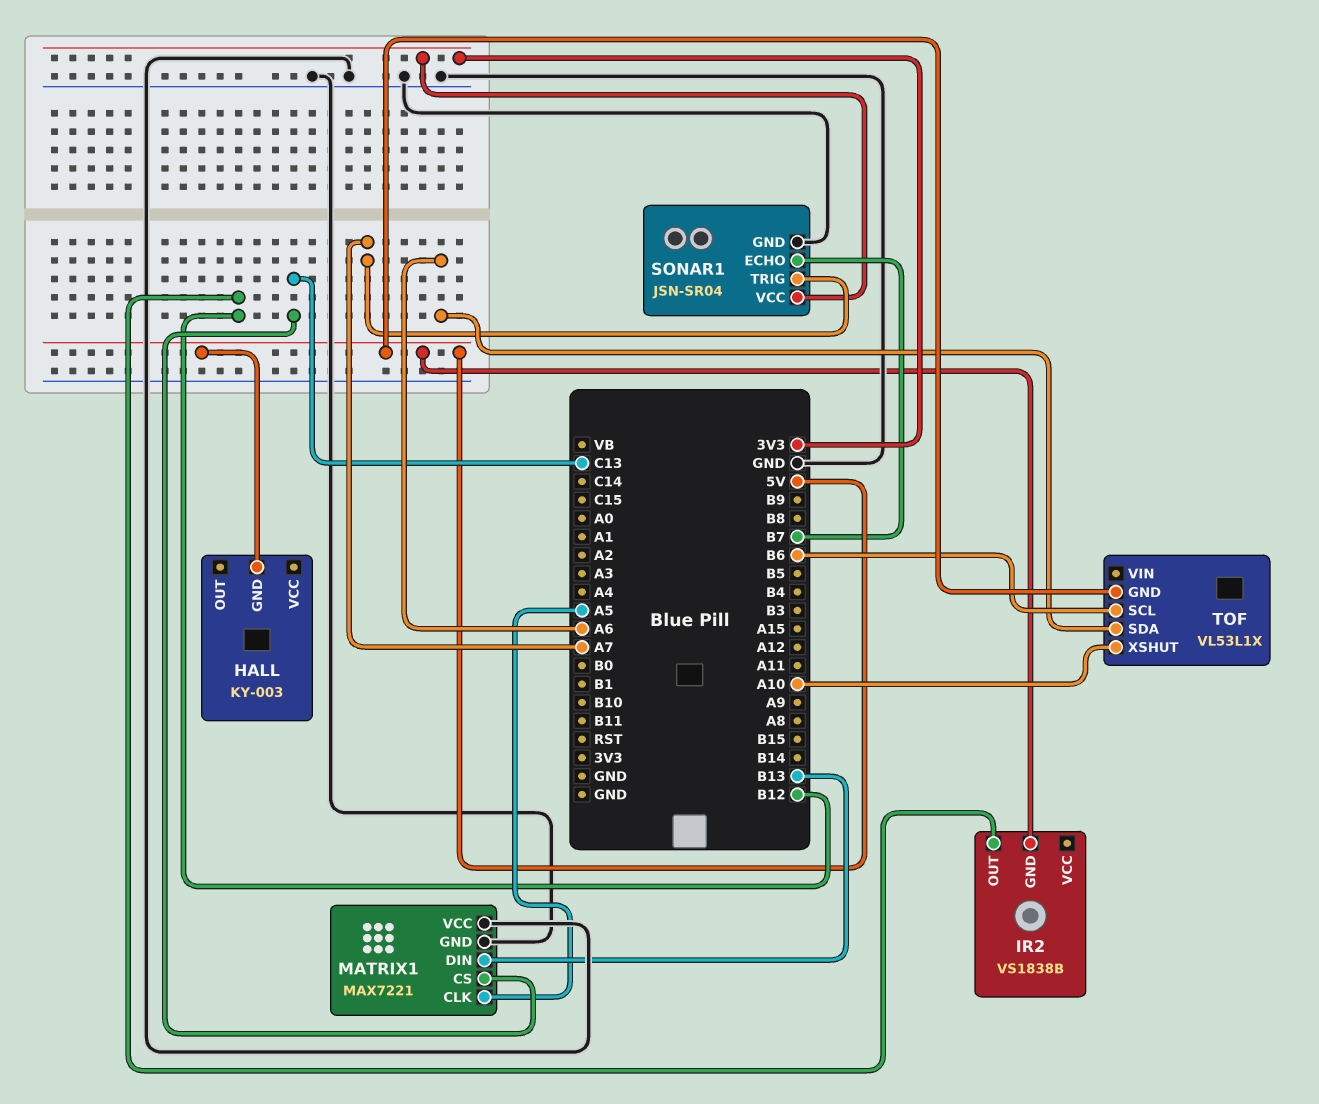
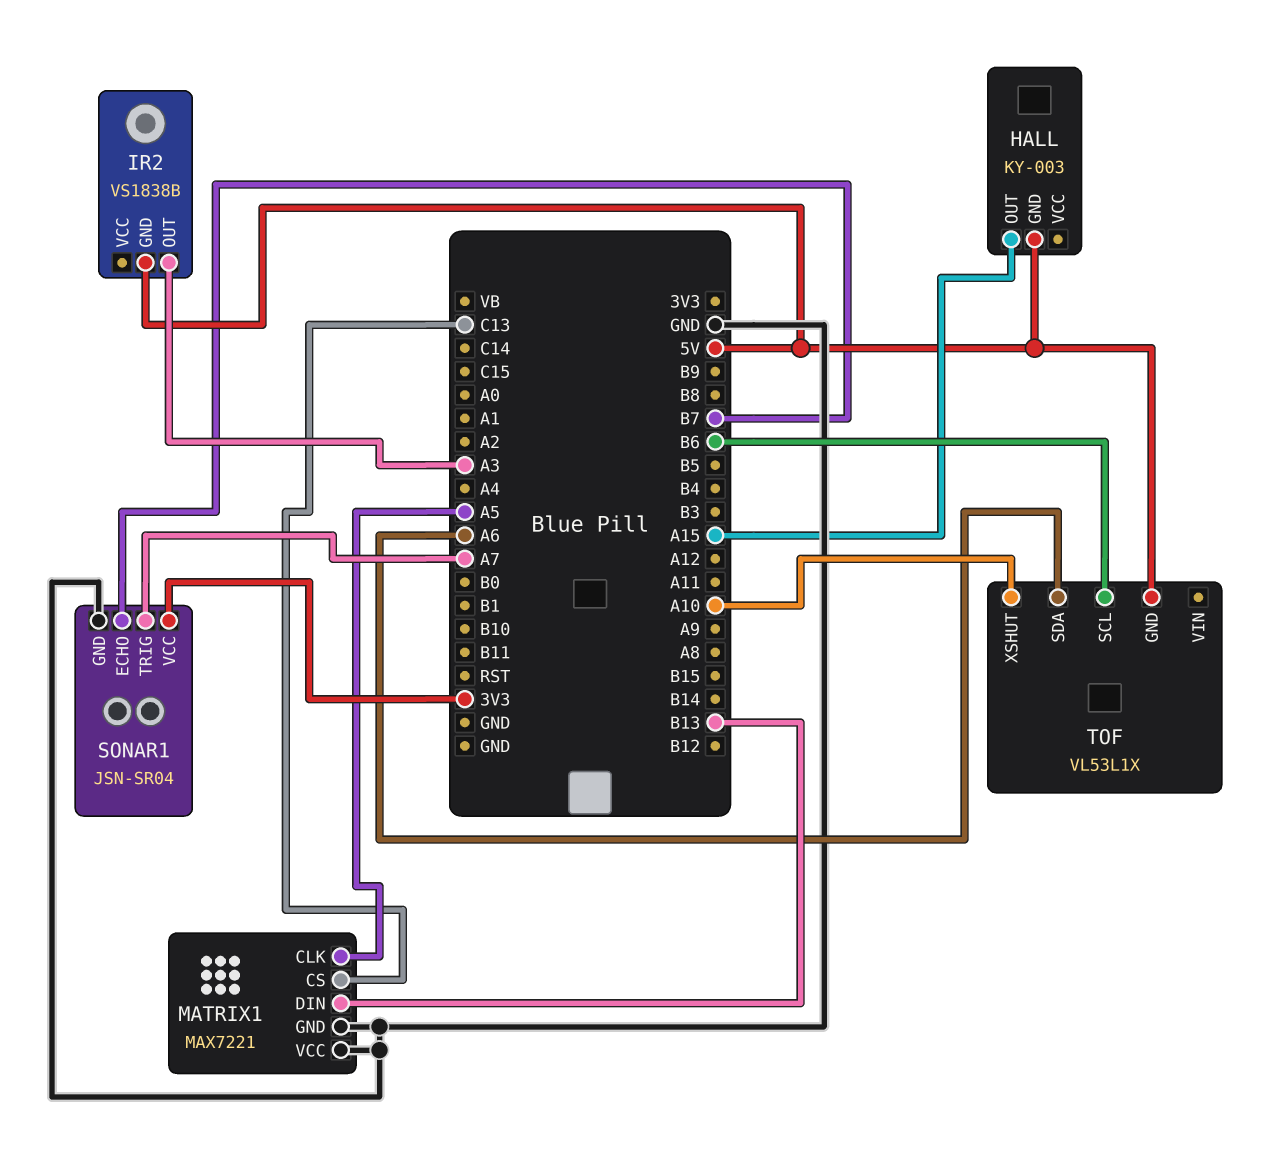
HALL pin OUT: none -> A15
IR2 pin OUT: B12 -> A3

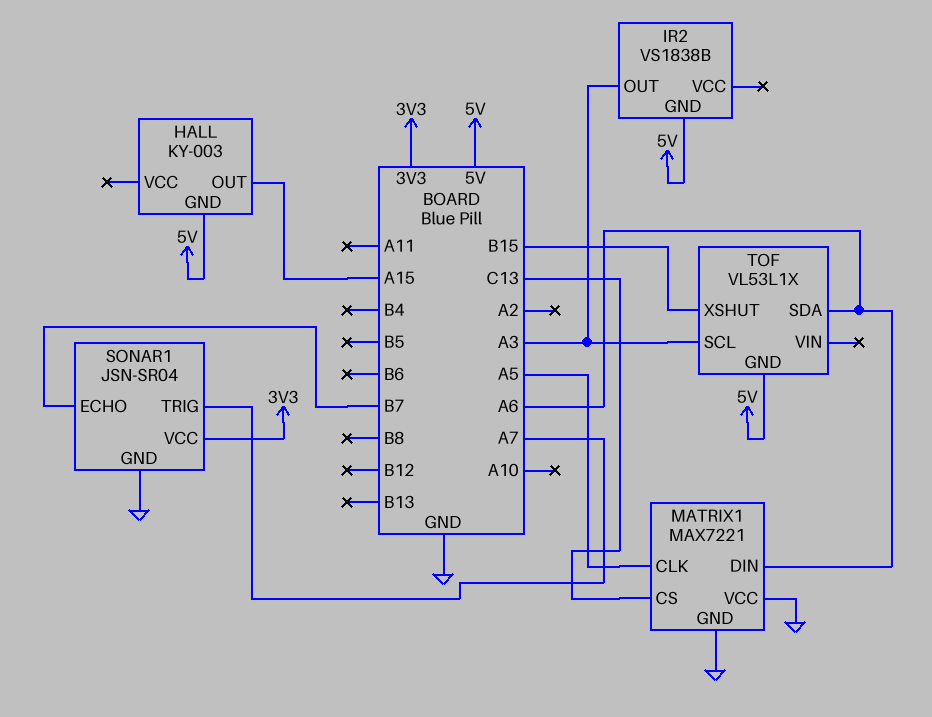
MATRIX1 pin DIN: B13 -> A6
TOF pin SCL: B6 -> A3
TOF pin XSHUT: A10 -> B15

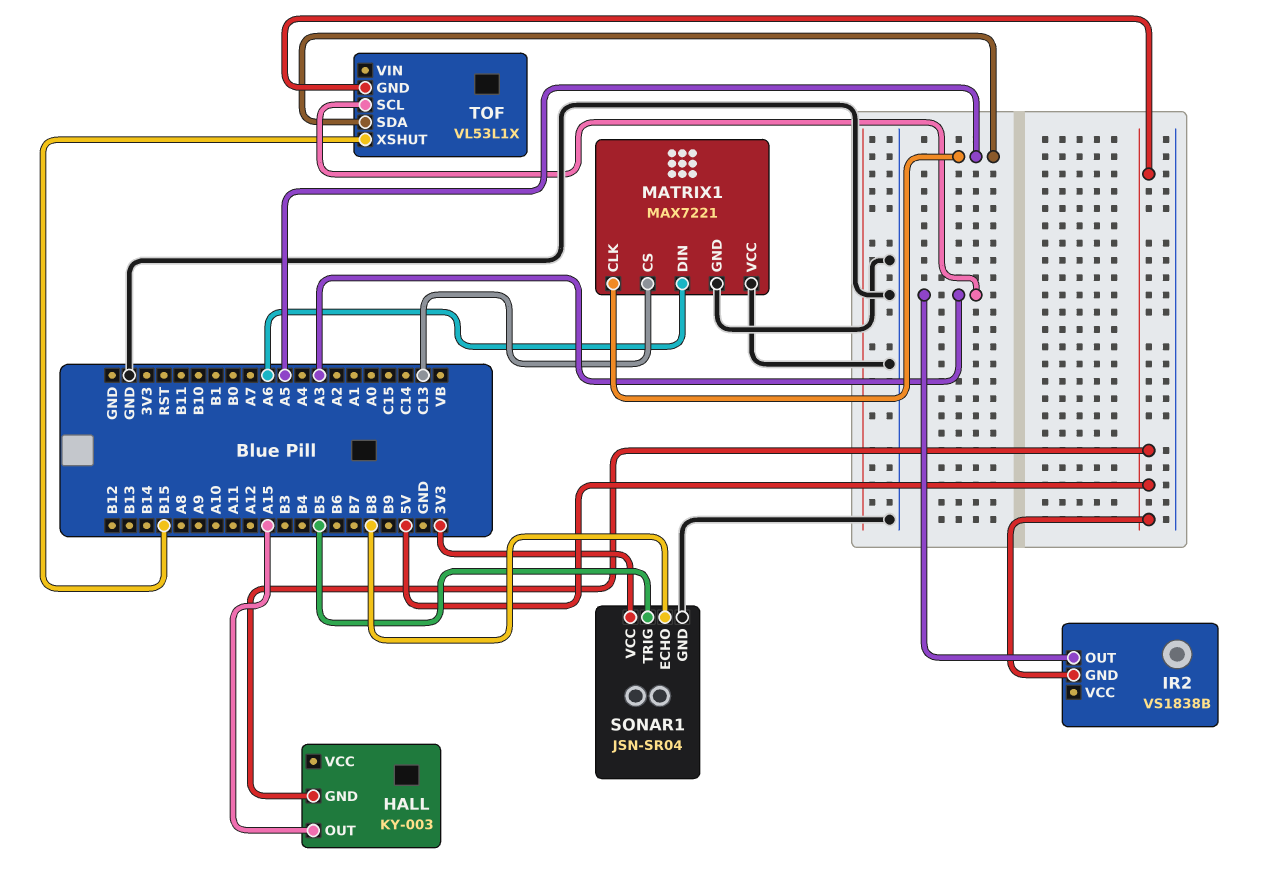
SONAR1 pin ECHO: B7 -> B8
SONAR1 pin TRIG: A7 -> B5
TOF pin SDA: A6 -> A5

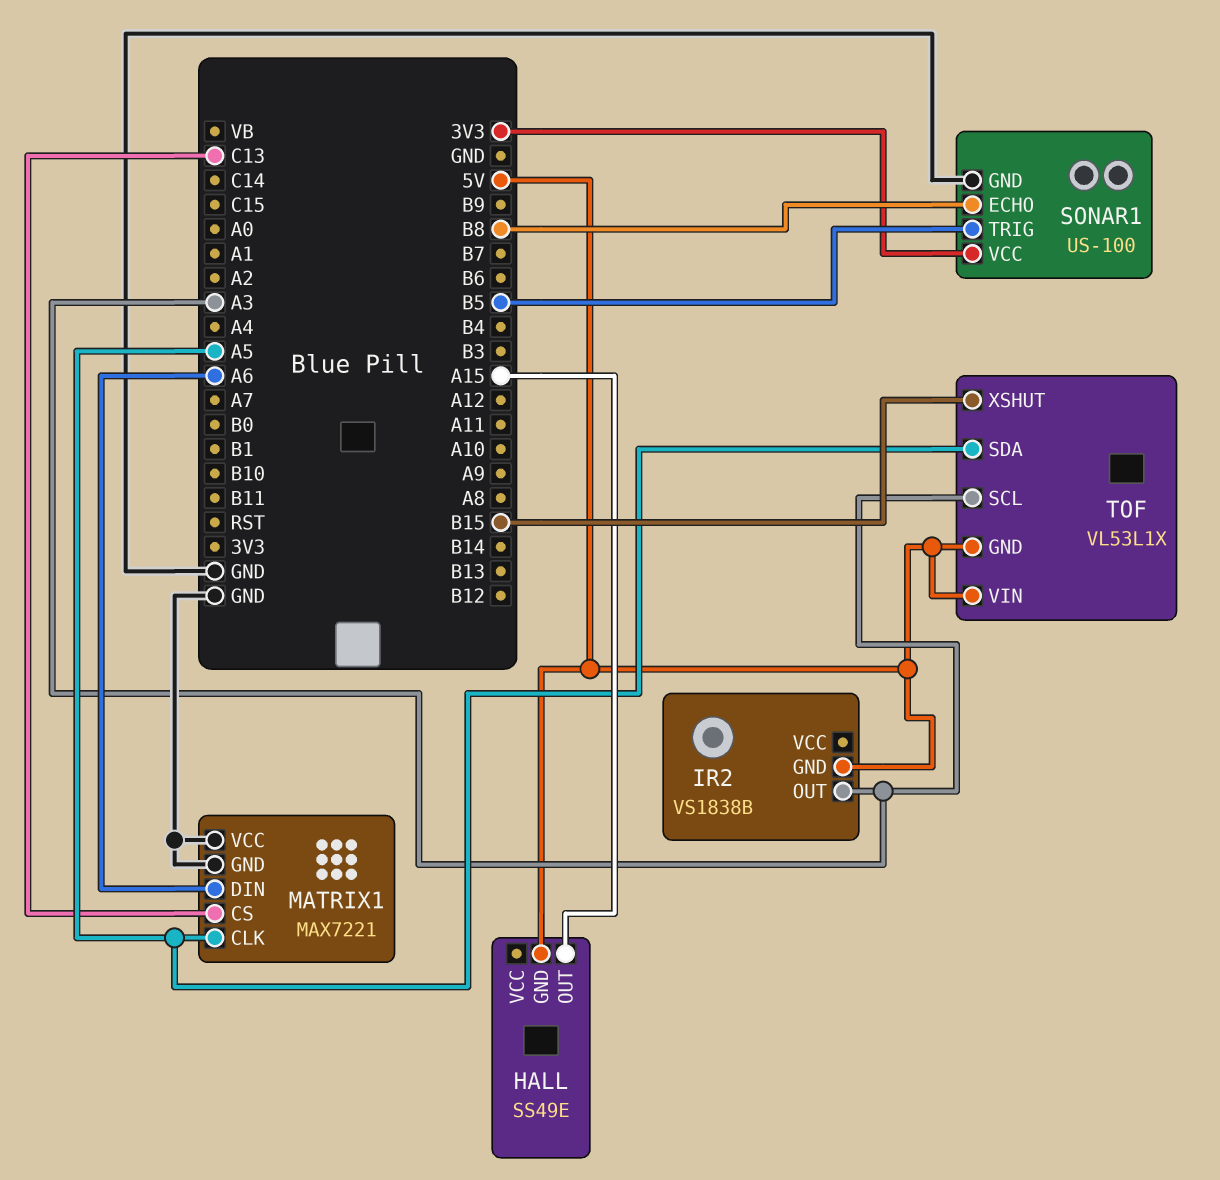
HALL: KY-003 -> SS49E
SONAR1: JSN-SR04 -> US-100
TOF pin VIN: none -> 5V

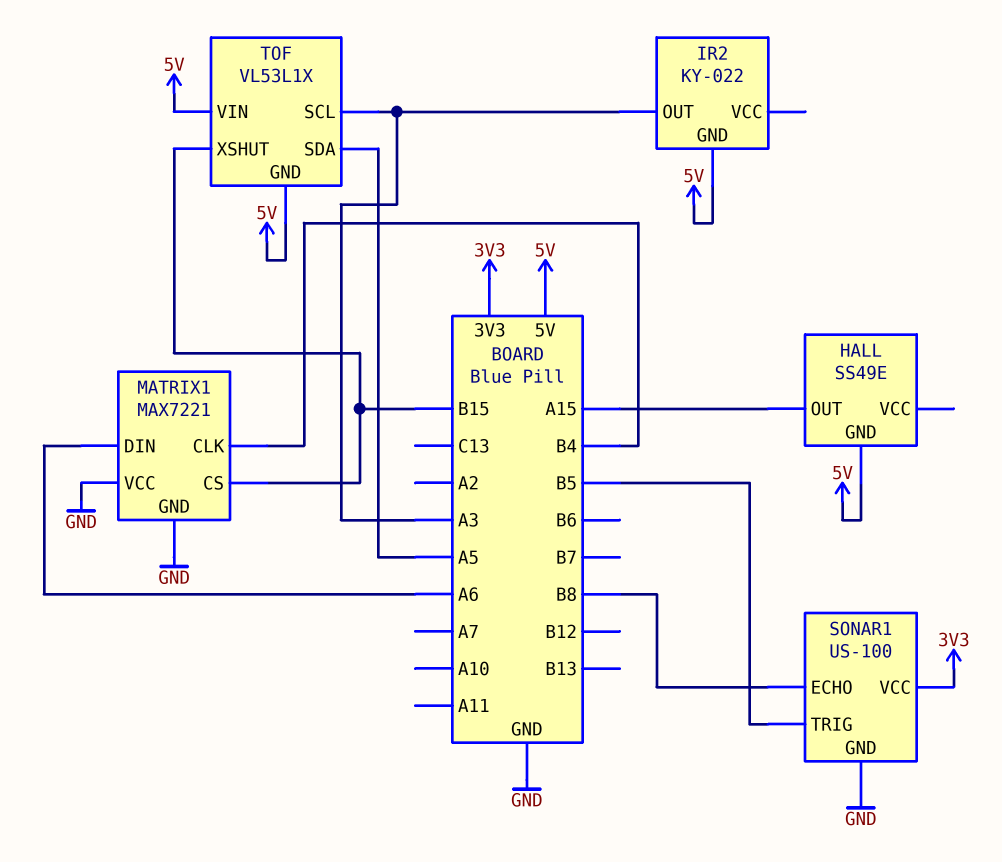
IR2: VS1838B -> KY-022
MATRIX1 pin CLK: A5 -> B4
MATRIX1 pin CS: C13 -> B15

